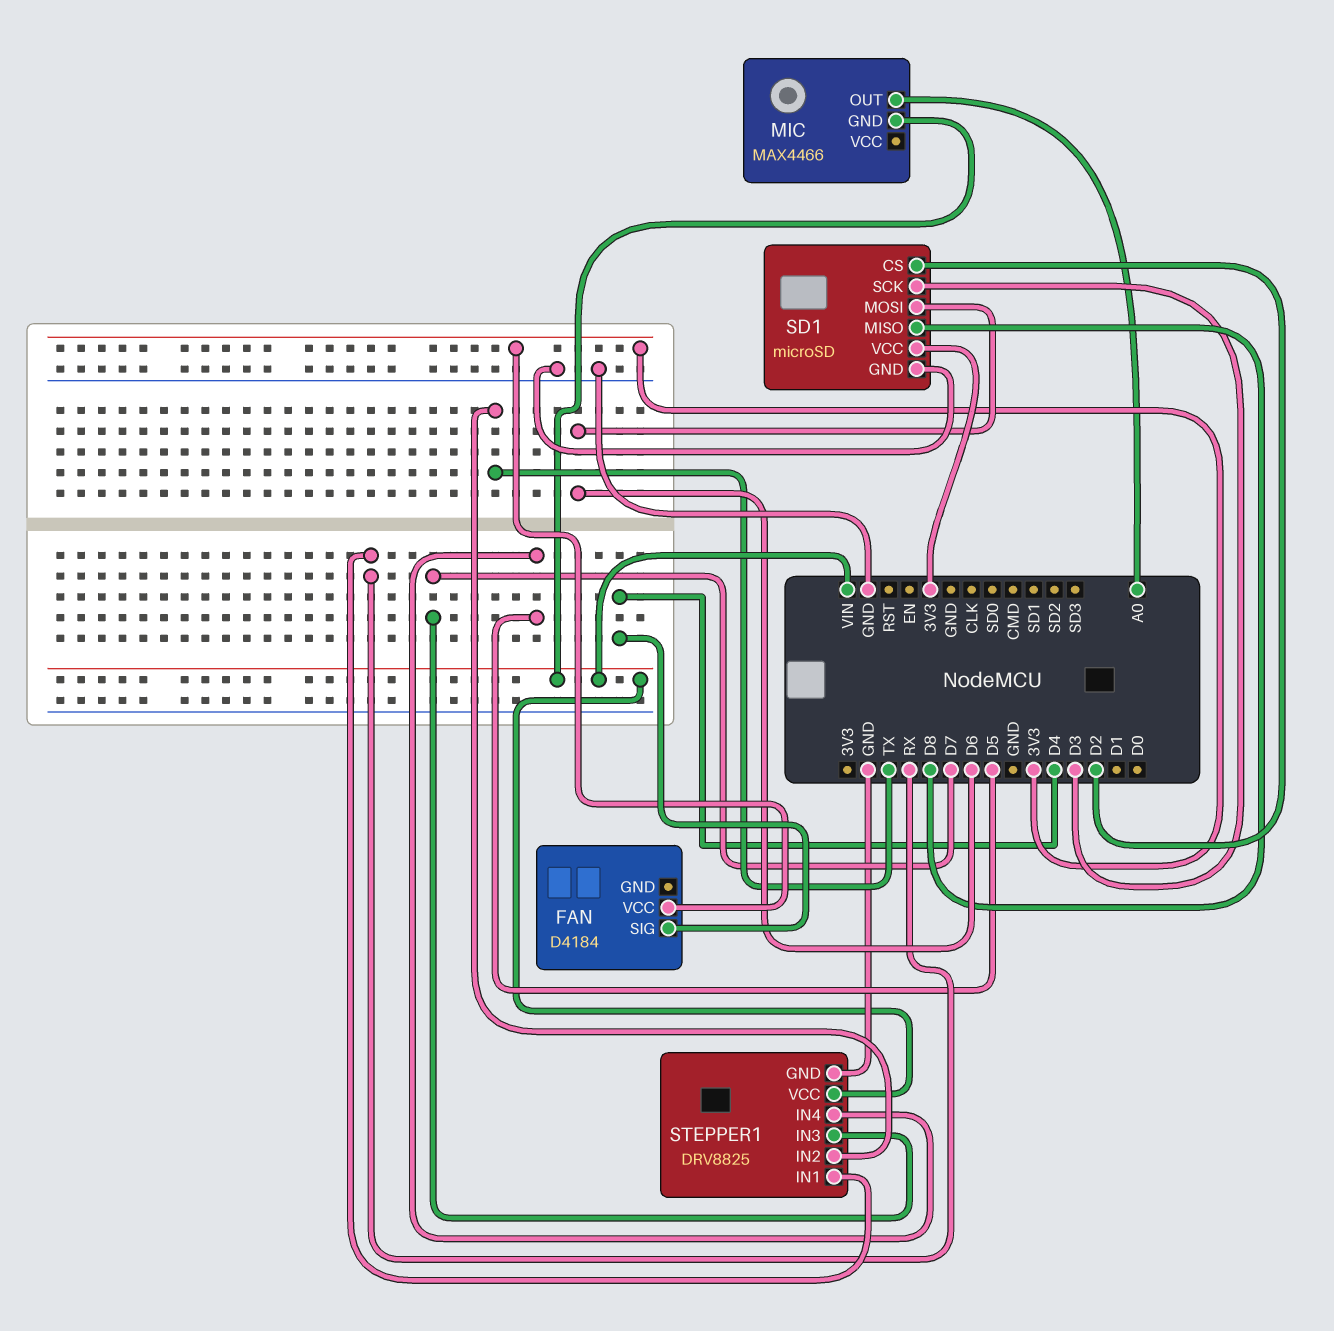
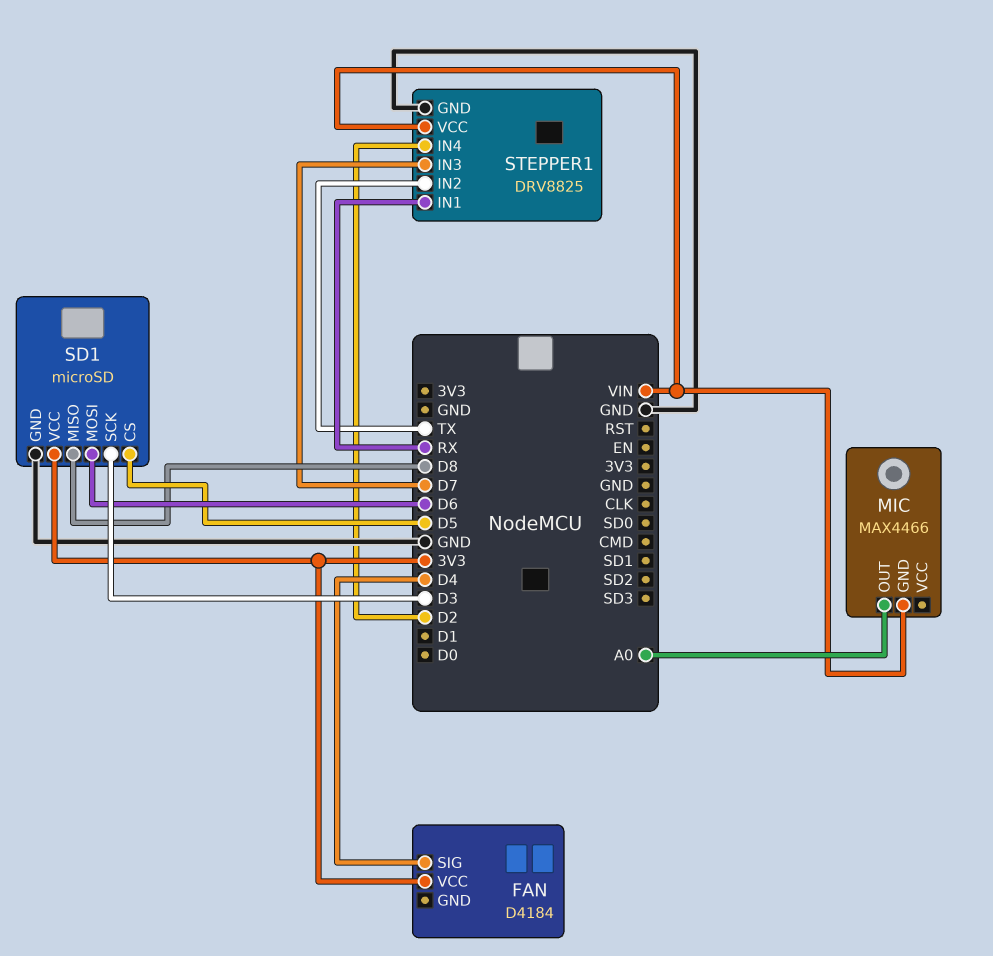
SD1 pin CS: D2 -> D5
STEPPER1 pin IN4: D5 -> D2

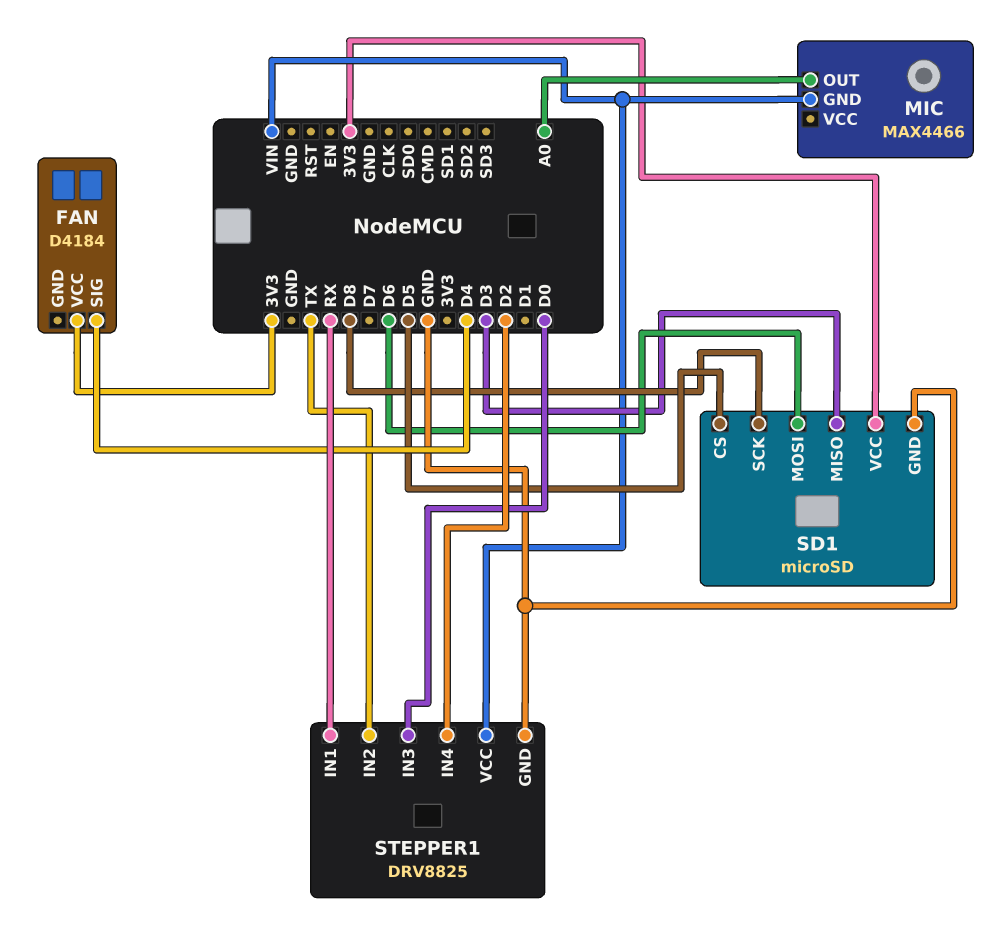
SD1 pin MISO: D8 -> D3
SD1 pin SCK: D3 -> D8
STEPPER1 pin IN3: D7 -> D0

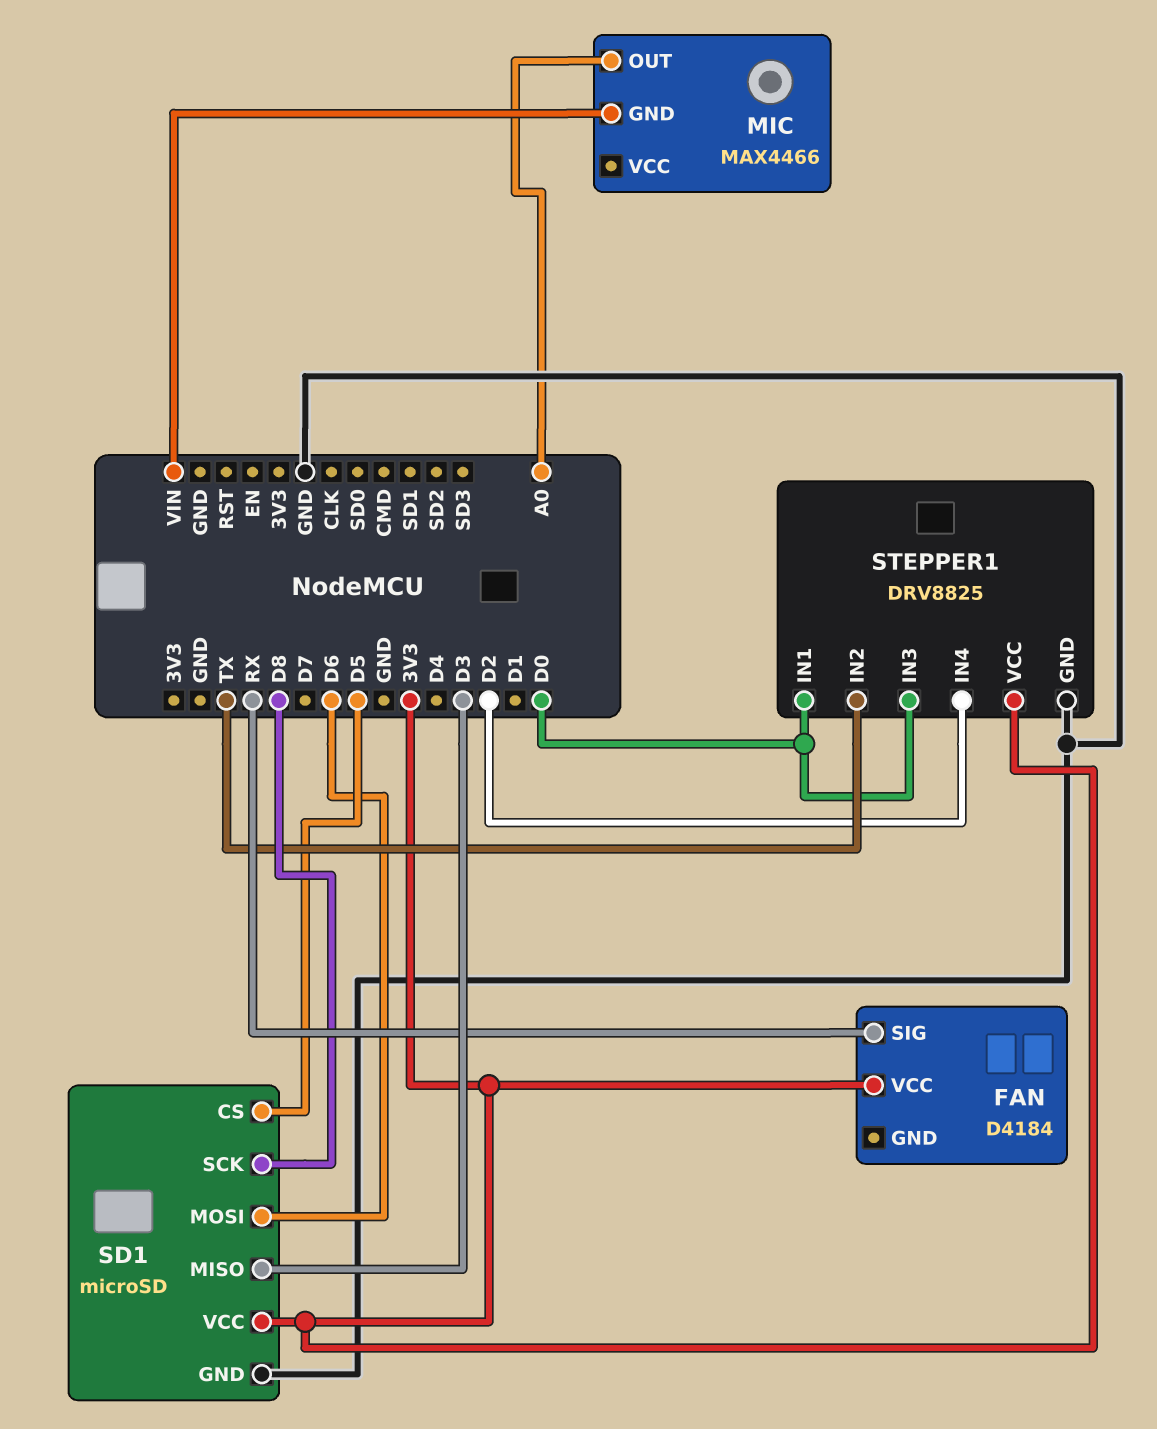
FAN pin SIG: D4 -> RX
STEPPER1 pin IN1: RX -> D0
STEPPER1 pin VCC: VIN -> 3V3

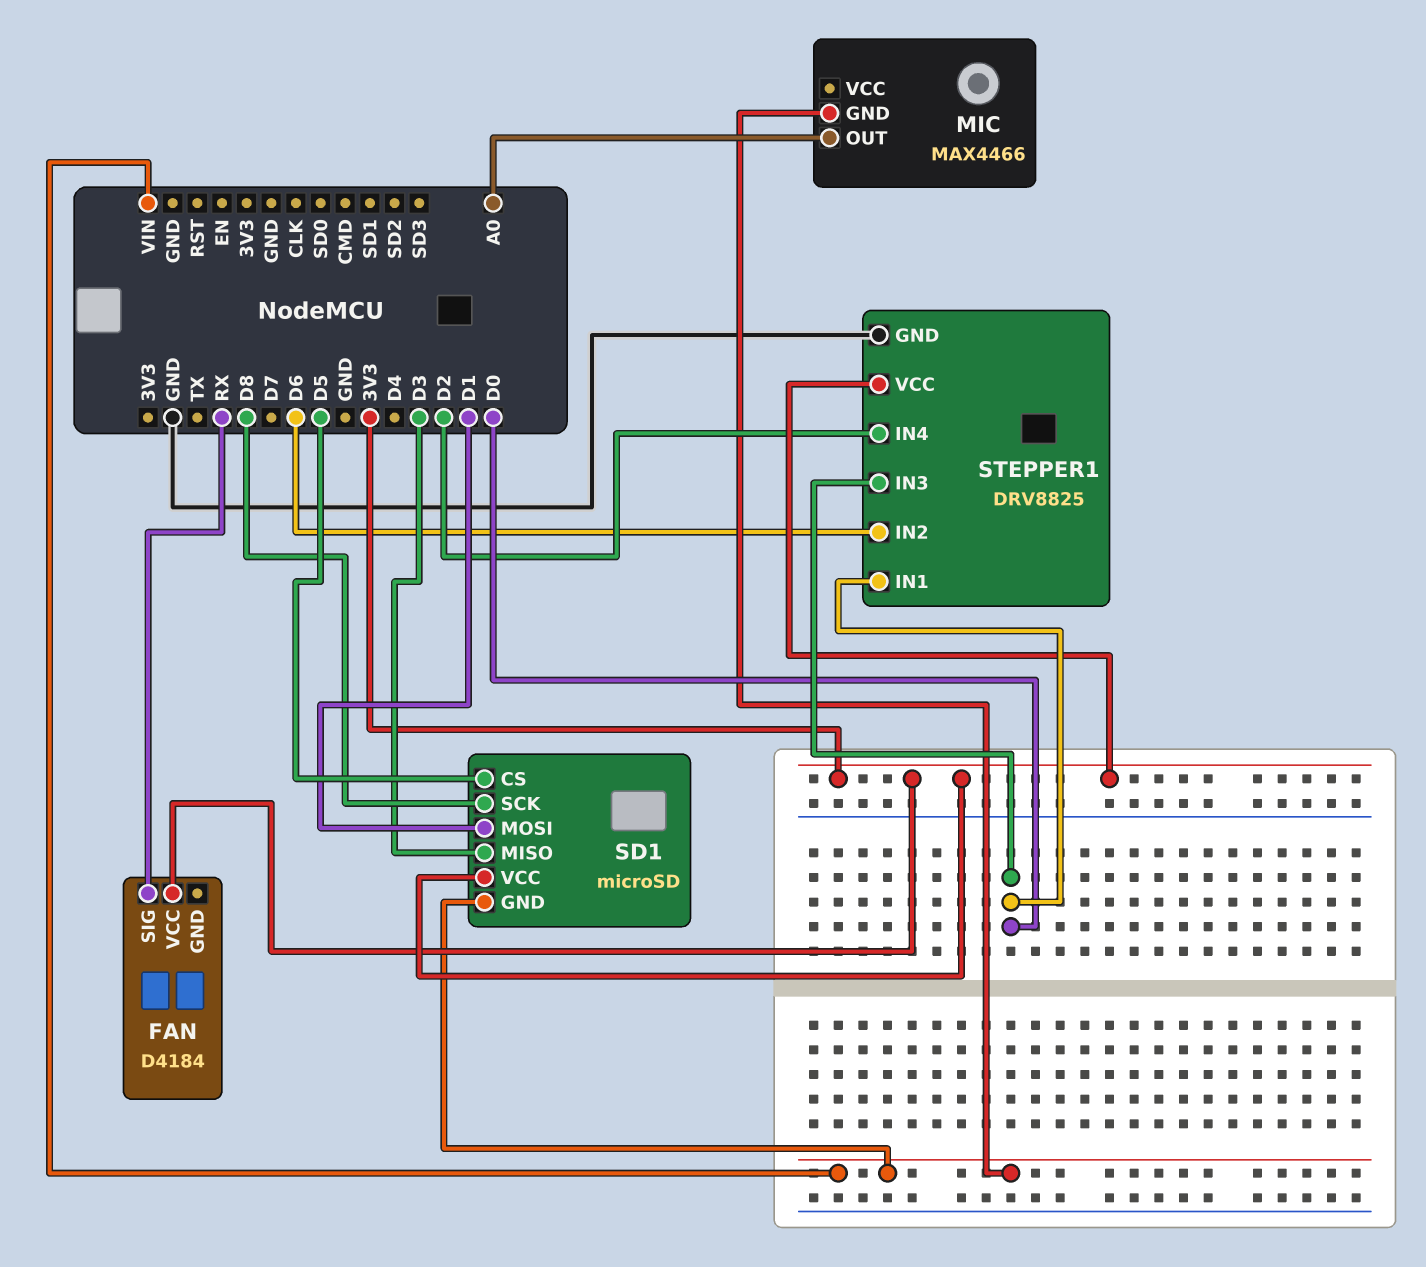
SD1 pin GND: GND -> VIN
SD1 pin MOSI: D6 -> D1
STEPPER1 pin IN2: TX -> D6

